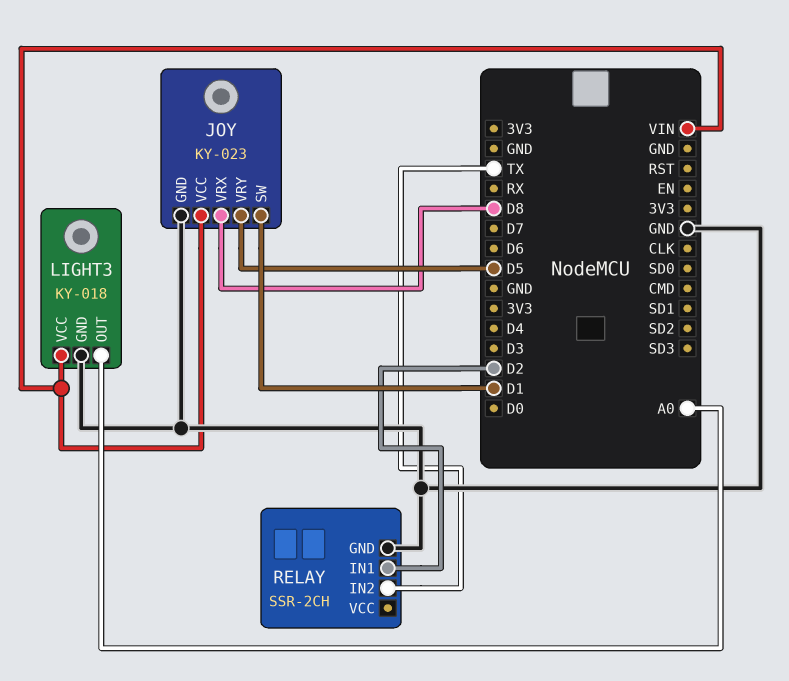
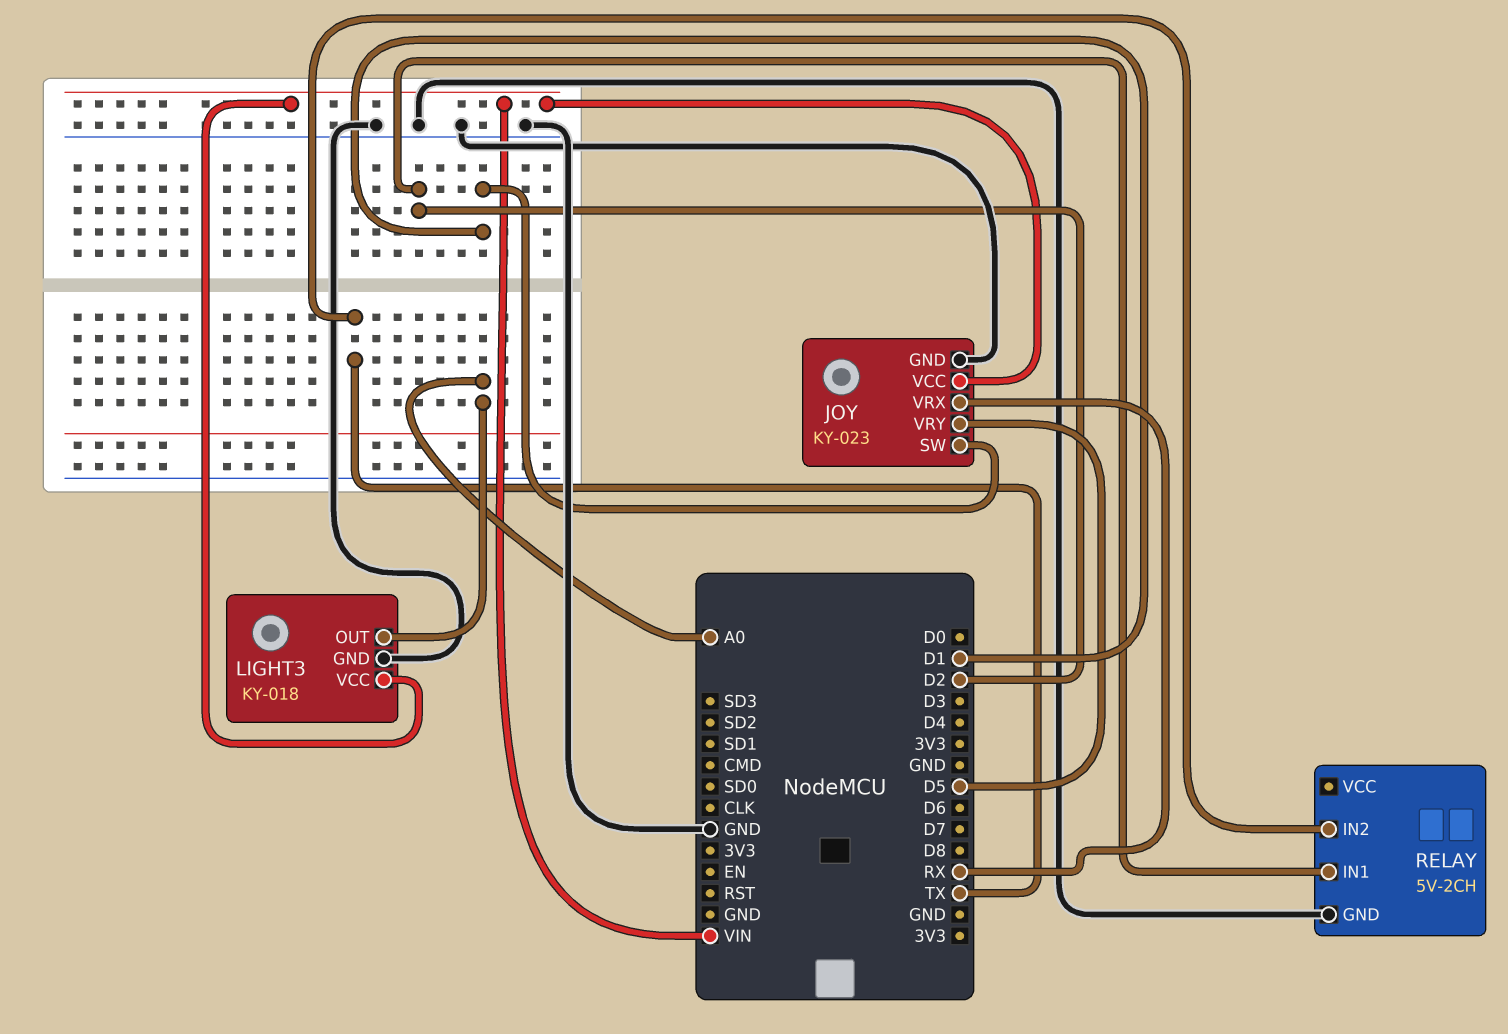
JOY pin VRX: D8 -> RX
RELAY: SSR-2CH -> 5V-2CH

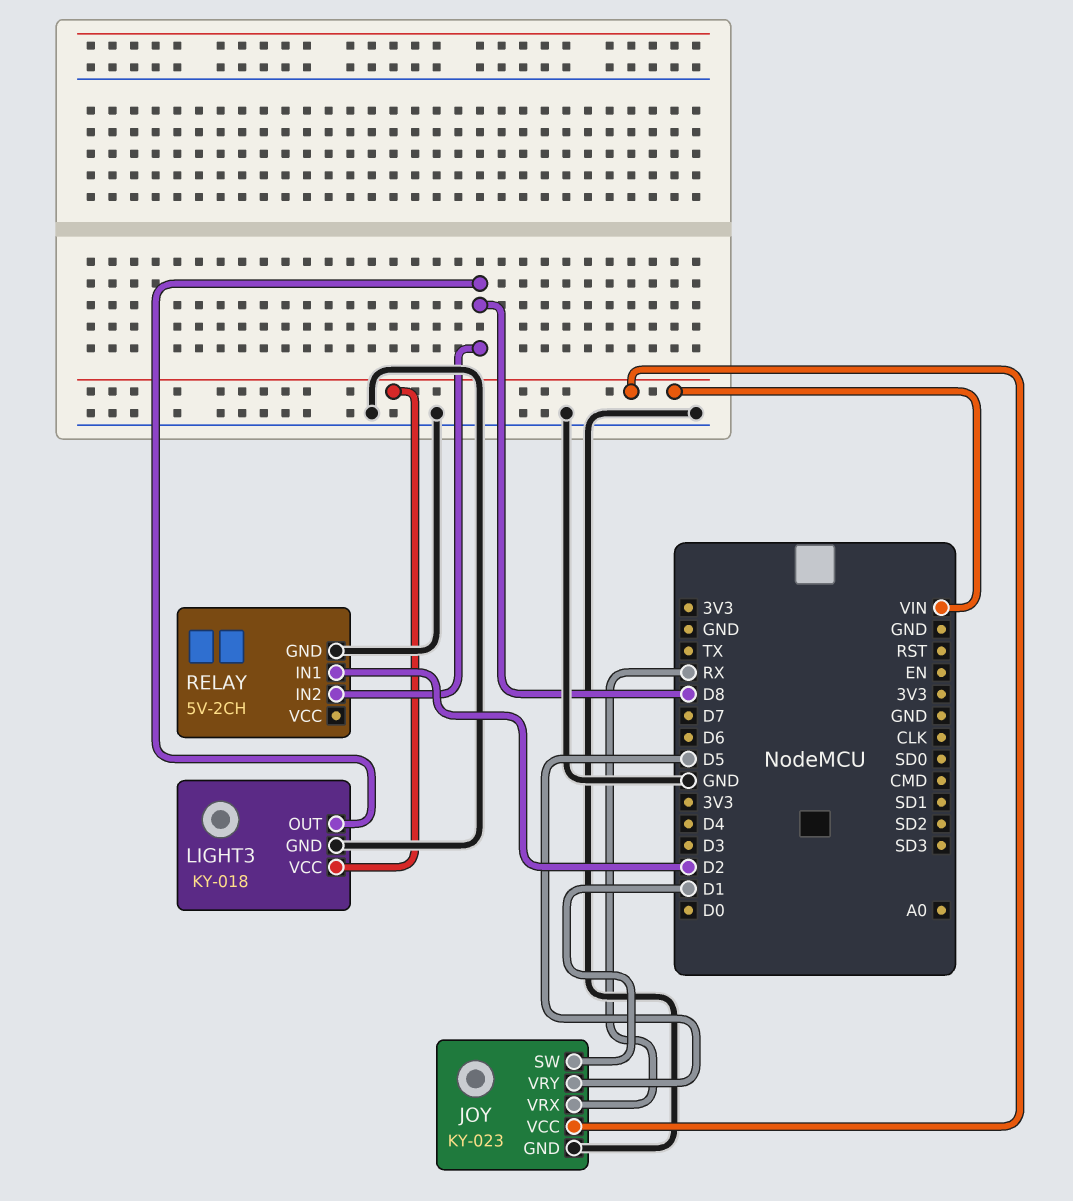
LIGHT3 pin OUT: A0 -> D8
RELAY pin IN2: TX -> D8

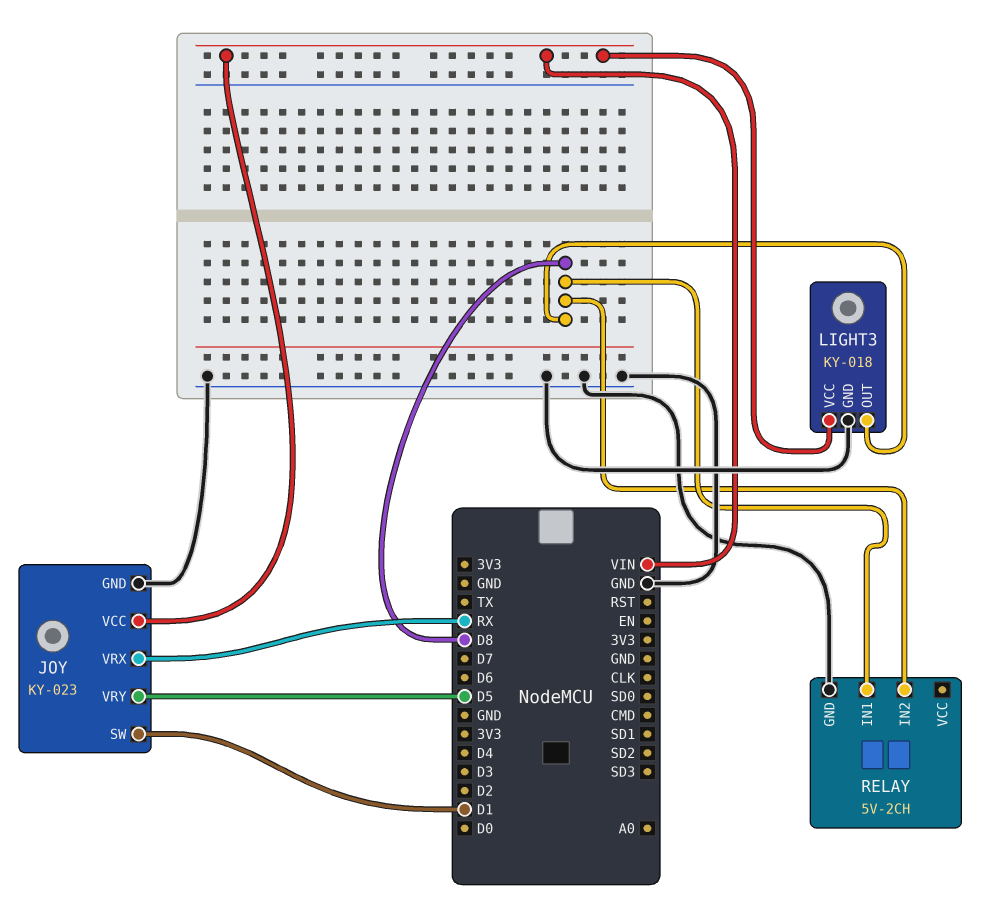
RELAY pin IN1: D2 -> D8

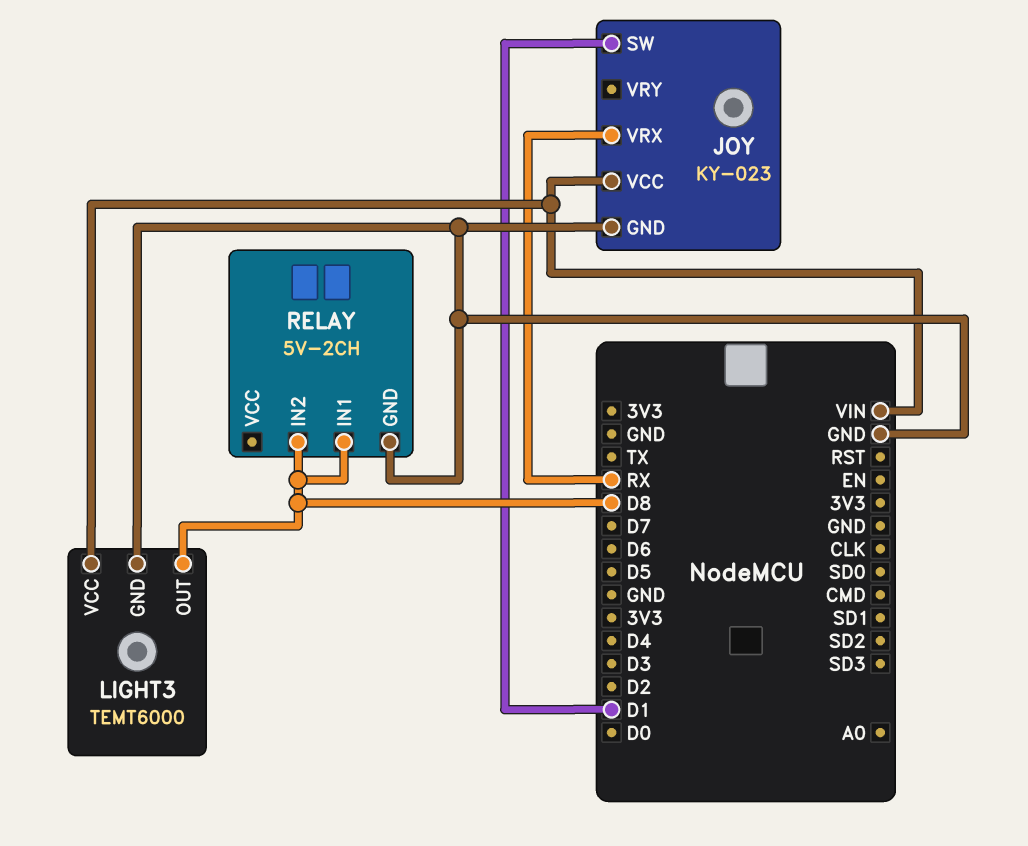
JOY pin VRY: D5 -> none
LIGHT3: KY-018 -> TEMT6000

